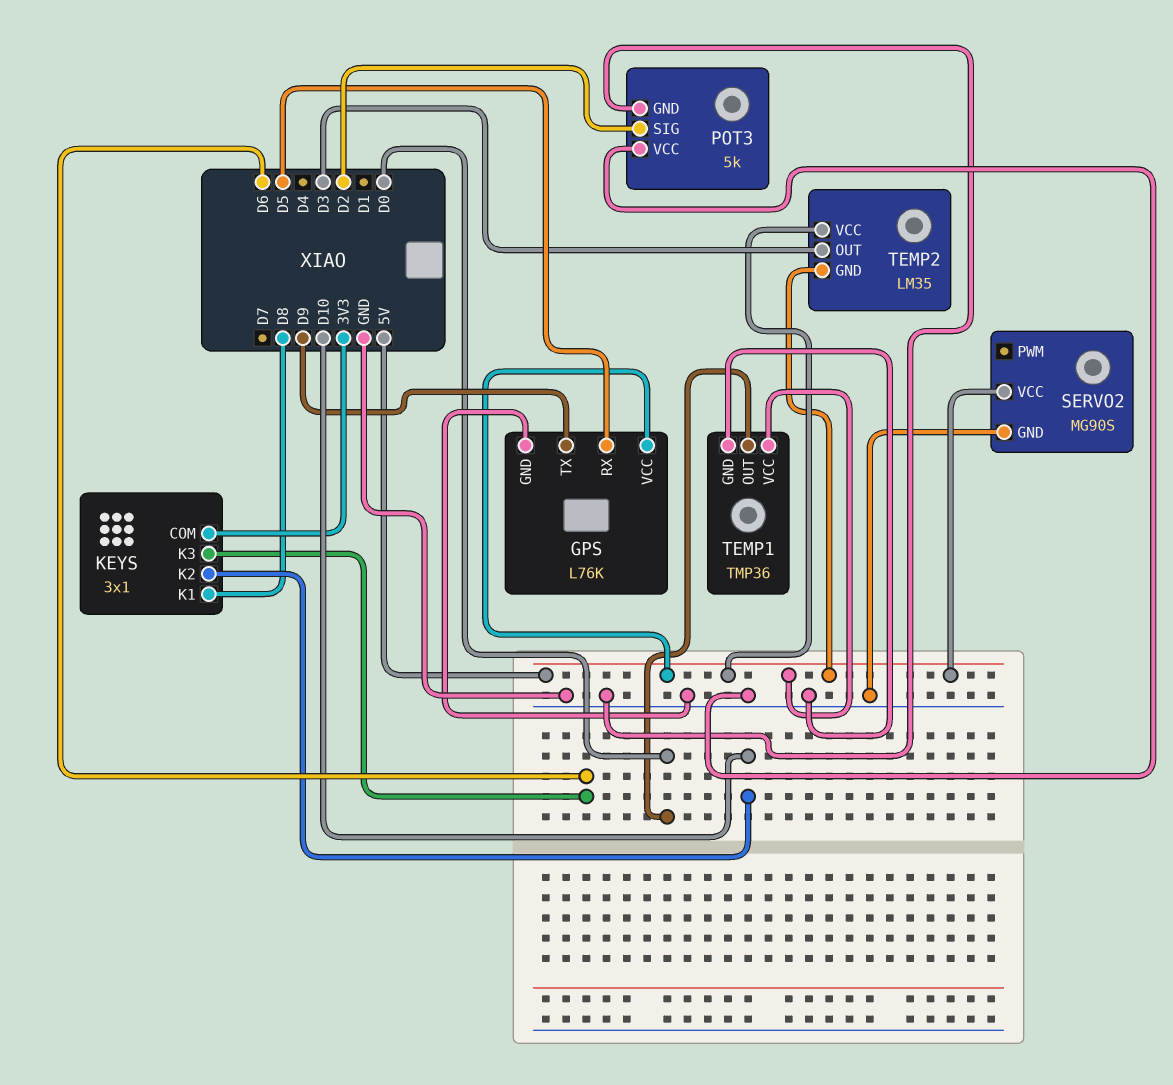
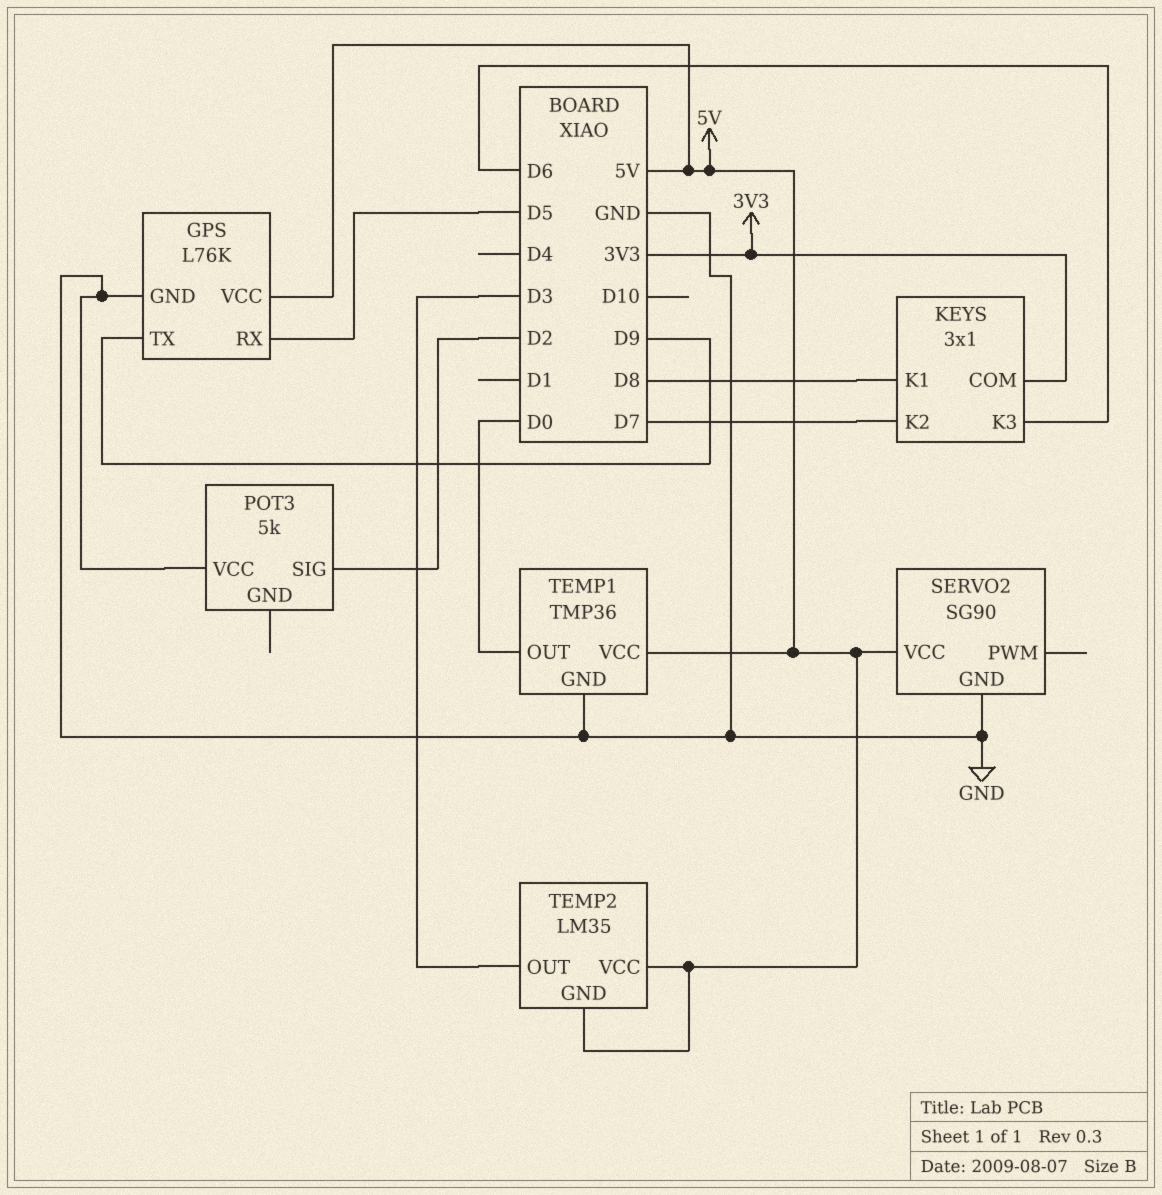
KEYS pin K2: D10 -> D7
POT3 pin GND: GND -> none
SERVO2: MG90S -> SG90

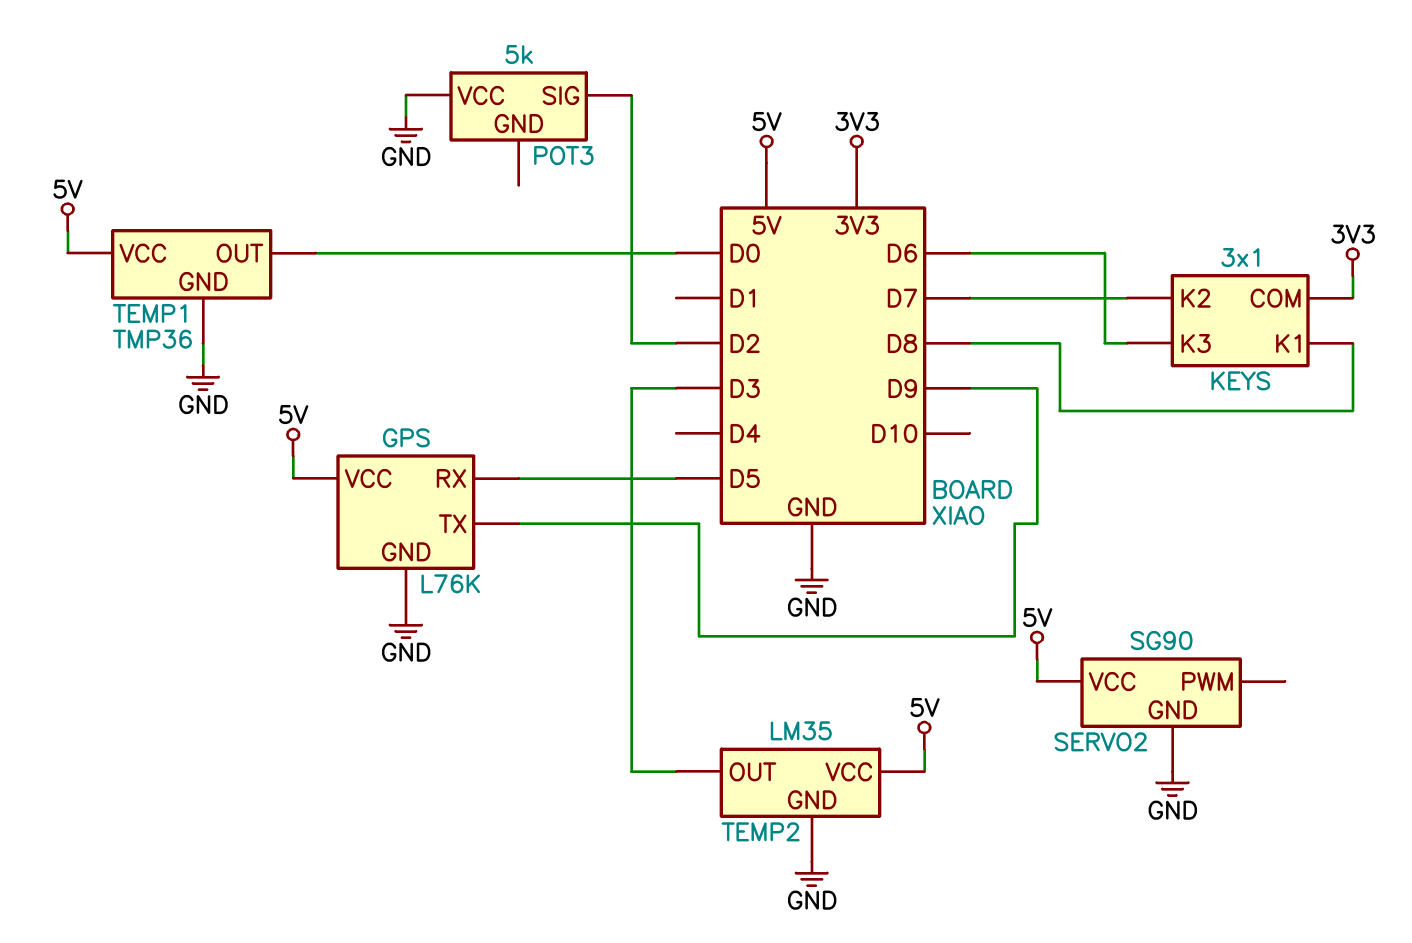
TEMP2 pin GND: 5V -> GND

